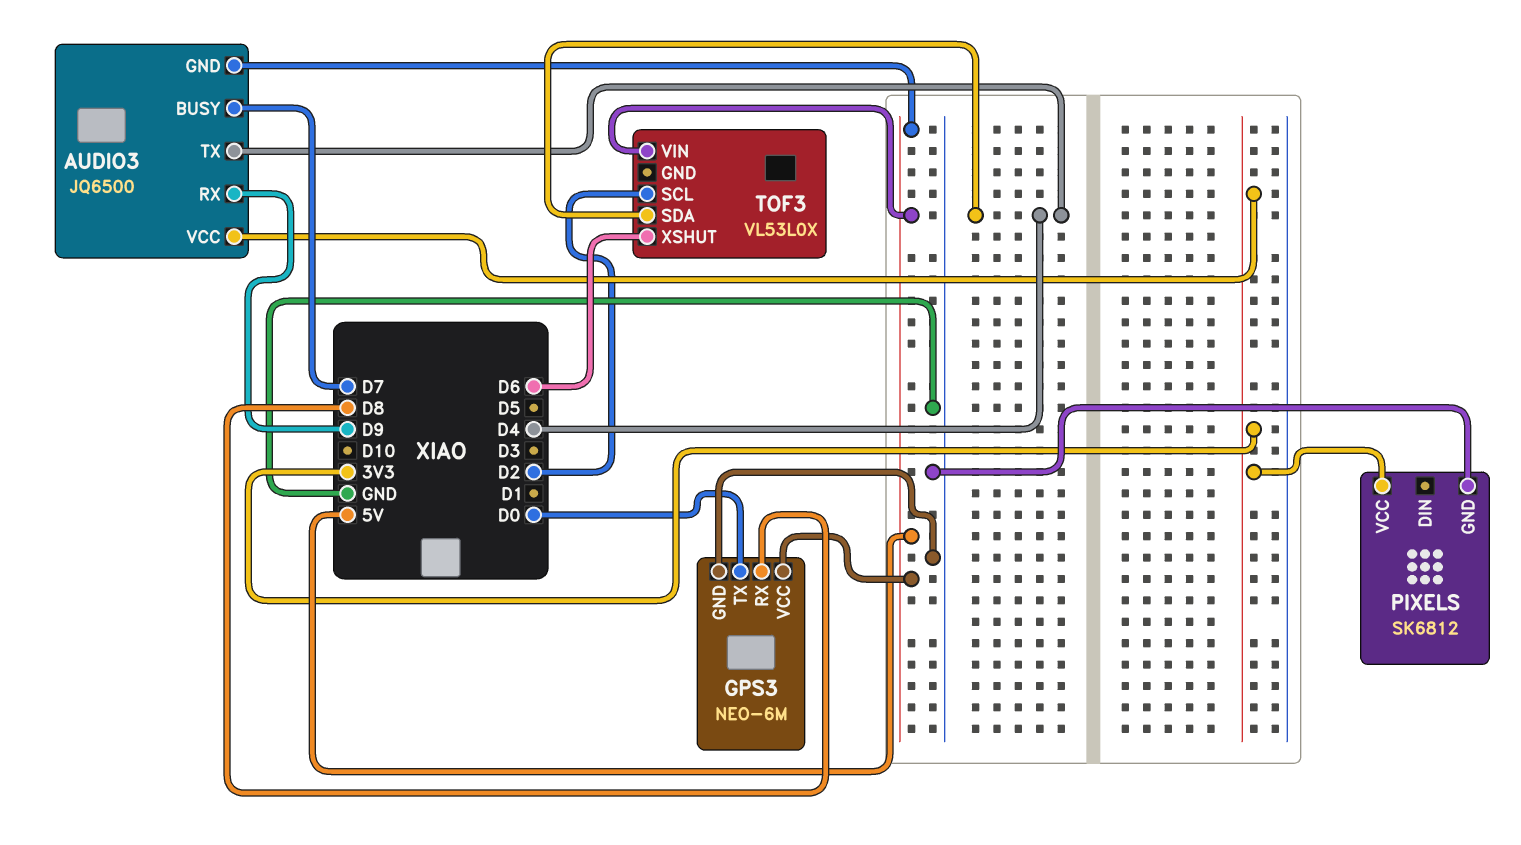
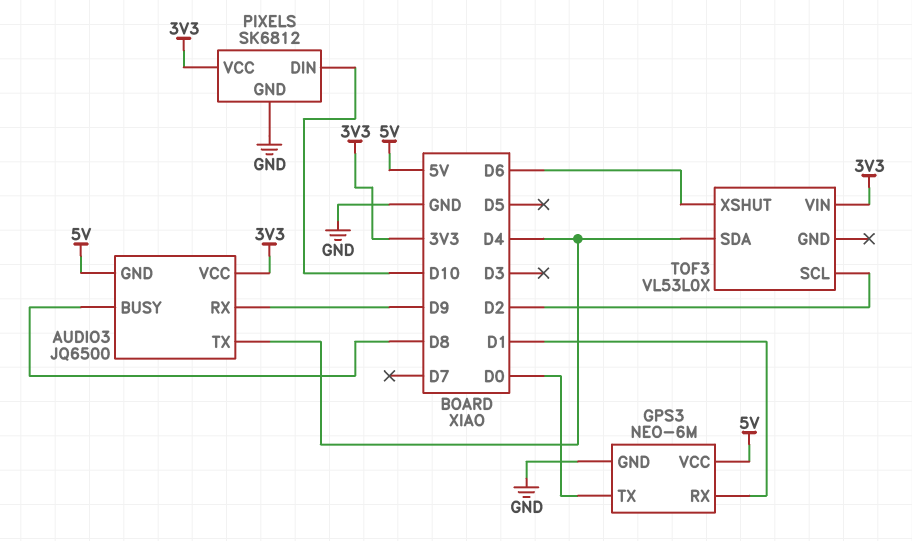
AUDIO3 pin BUSY: D7 -> D8
GPS3 pin RX: D8 -> D1
PIXELS pin DIN: none -> D10
TOF3 pin VIN: 5V -> 3V3

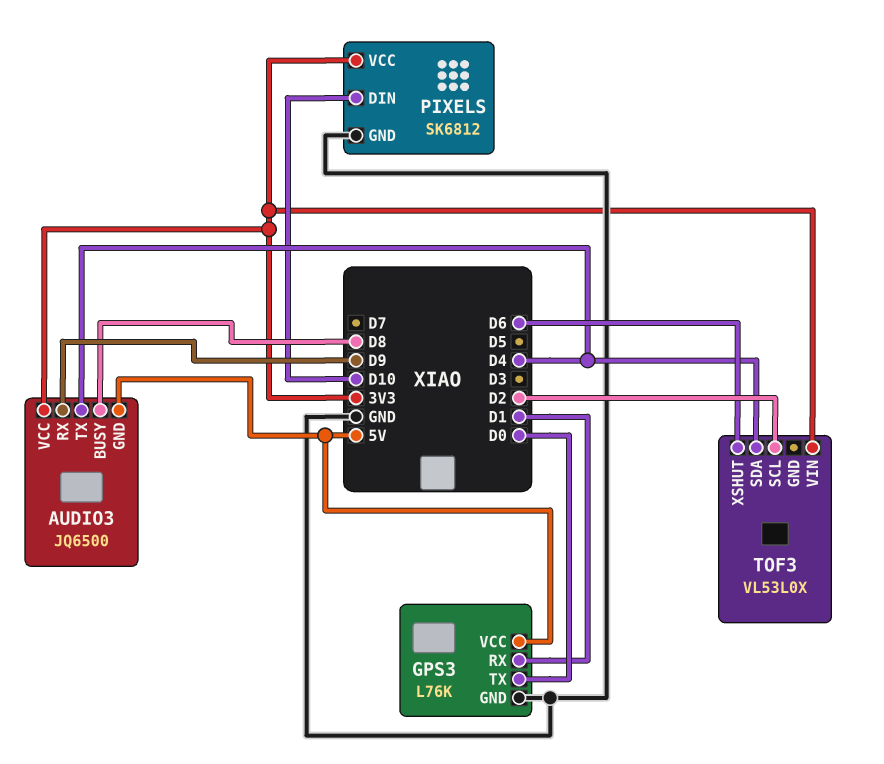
GPS3: NEO-6M -> L76K

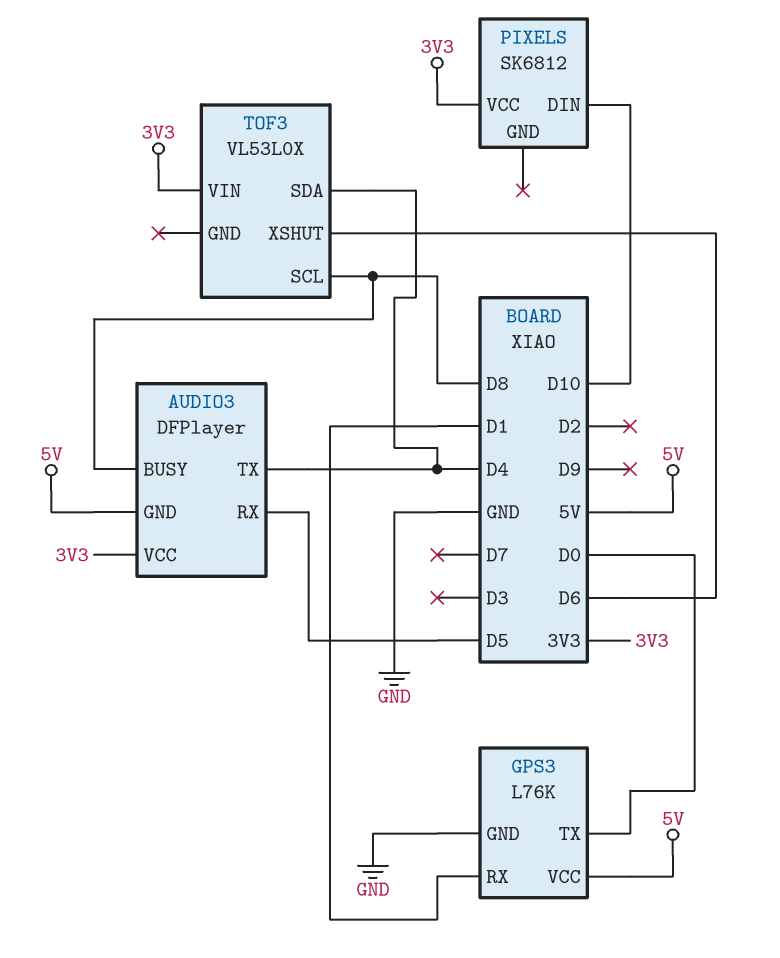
AUDIO3: JQ6500 -> DFPlayer
AUDIO3 pin RX: D9 -> D5
PIXELS pin GND: GND -> none
TOF3 pin SCL: D2 -> D8

